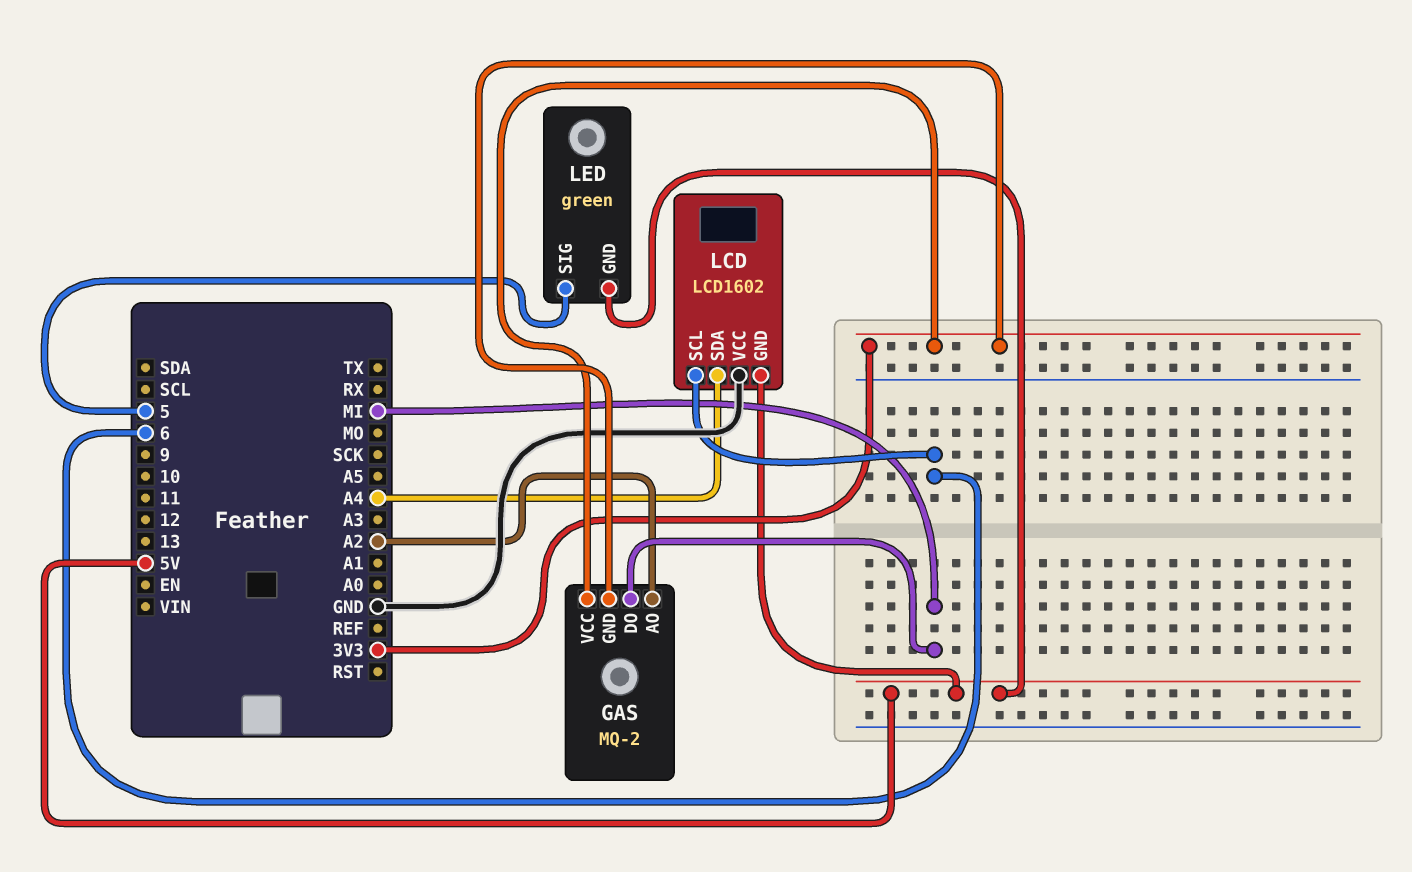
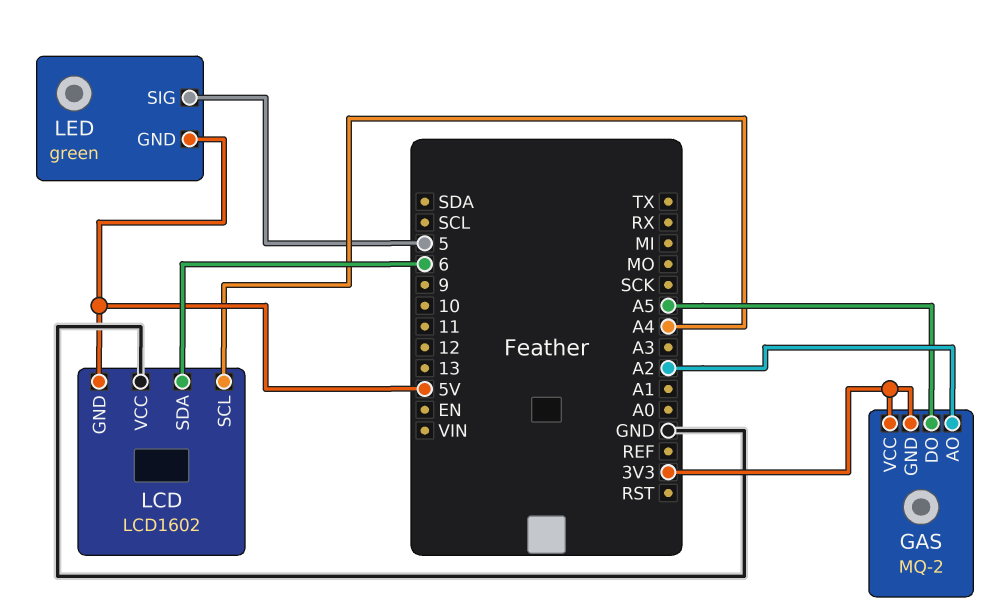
GAS pin DO: MI -> A5
LCD pin SCL: 6 -> A4
LCD pin SDA: A4 -> 6

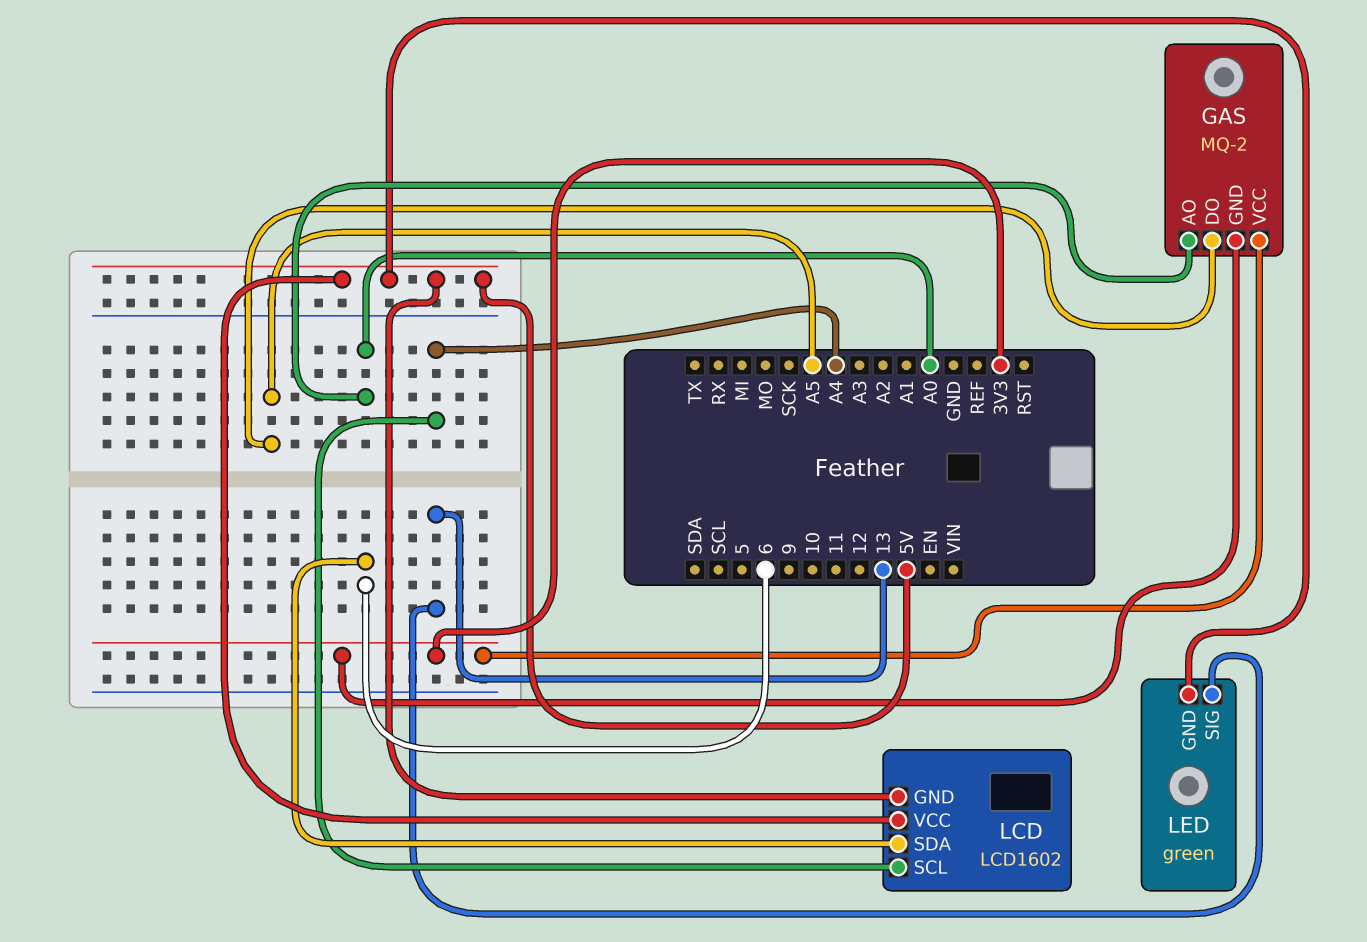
GAS pin AO: A2 -> A0
LCD pin VCC: GND -> 5V
LED pin SIG: 5 -> 13

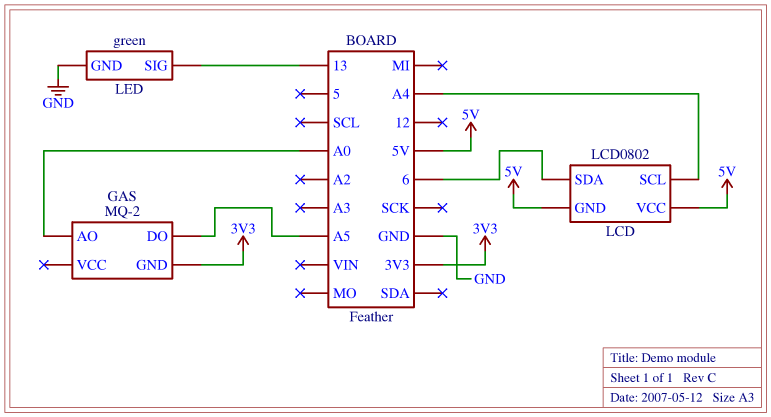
GAS pin VCC: 3V3 -> none
LCD: LCD1602 -> LCD0802
LED pin GND: 5V -> GND

